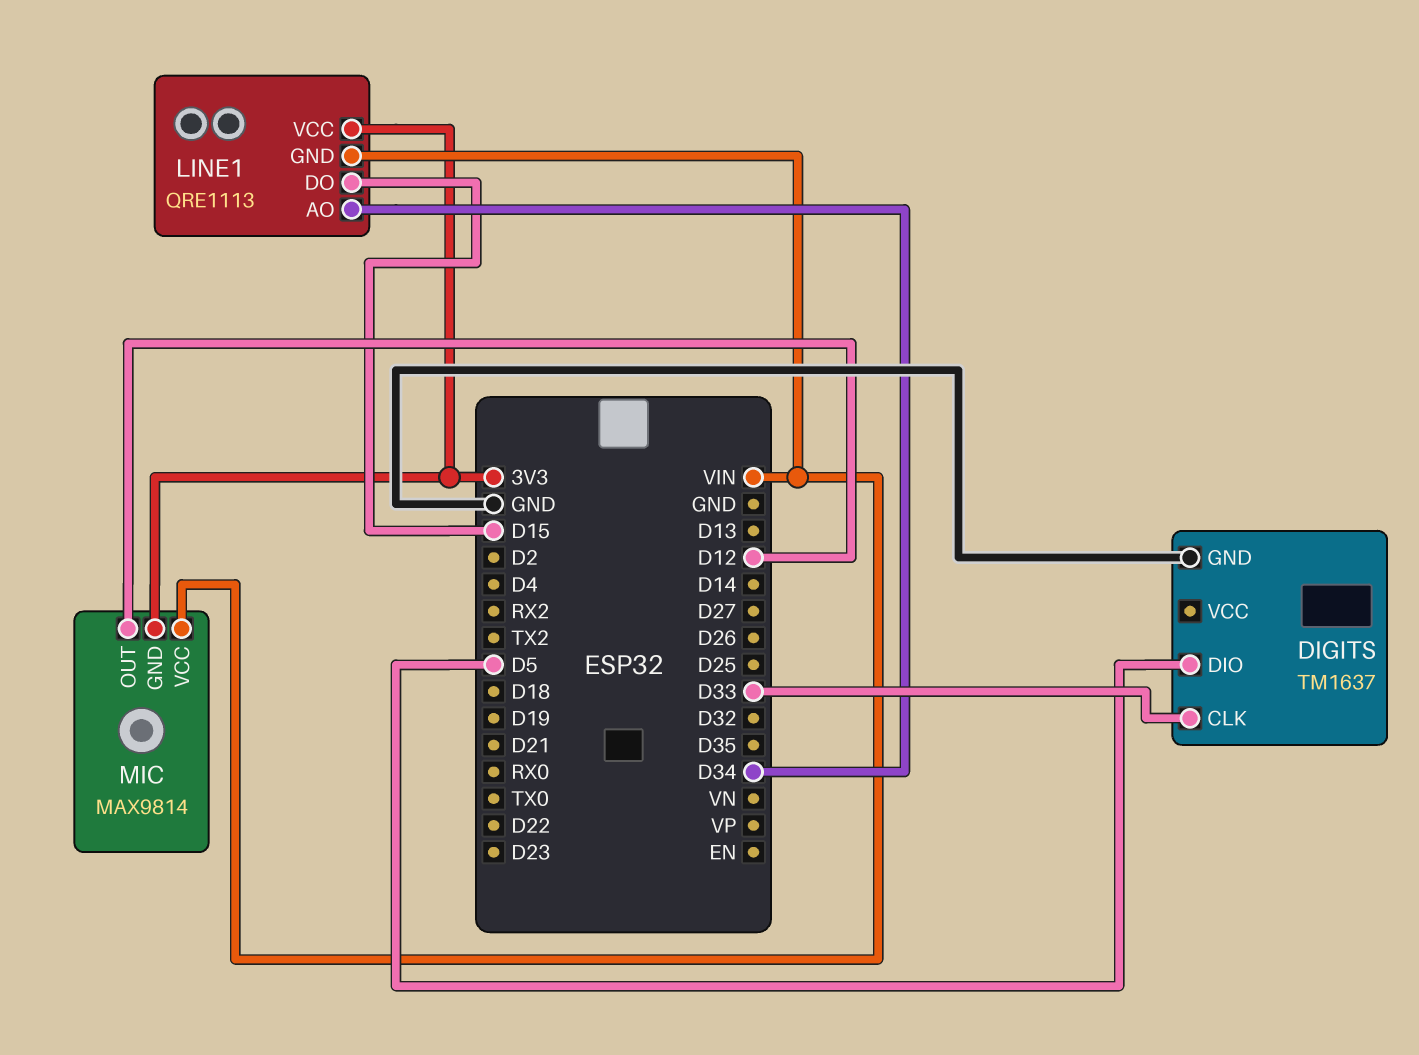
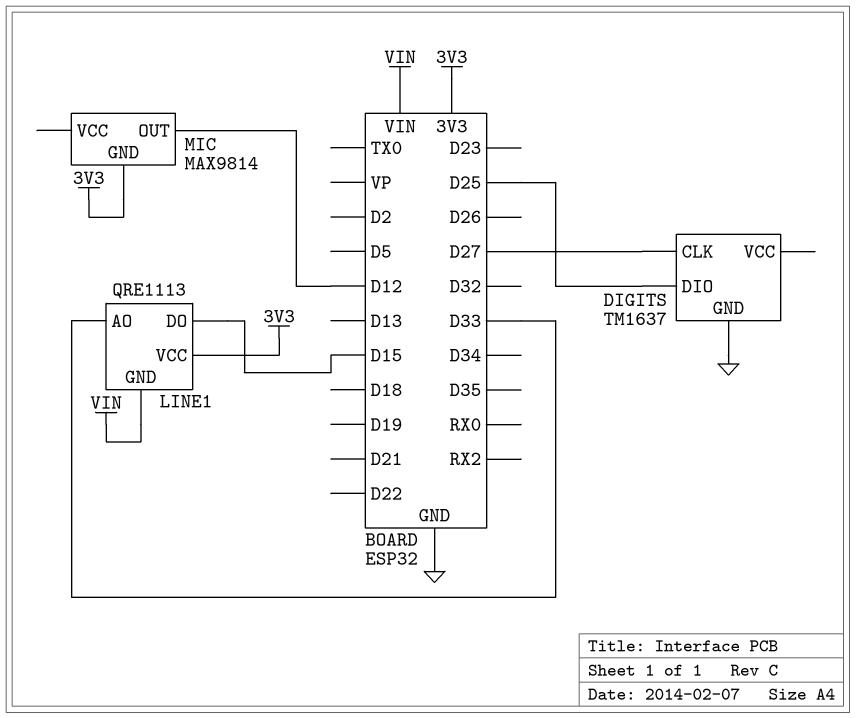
DIGITS pin CLK: D33 -> D27
DIGITS pin DIO: D5 -> D25
LINE1 pin AO: D34 -> D33
MIC pin VCC: VIN -> none

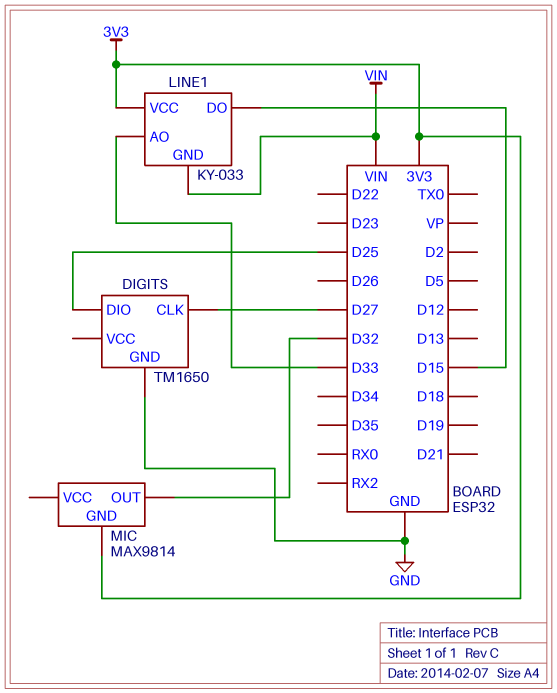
DIGITS: TM1637 -> TM1650
LINE1: QRE1113 -> KY-033
MIC pin OUT: D12 -> D32

